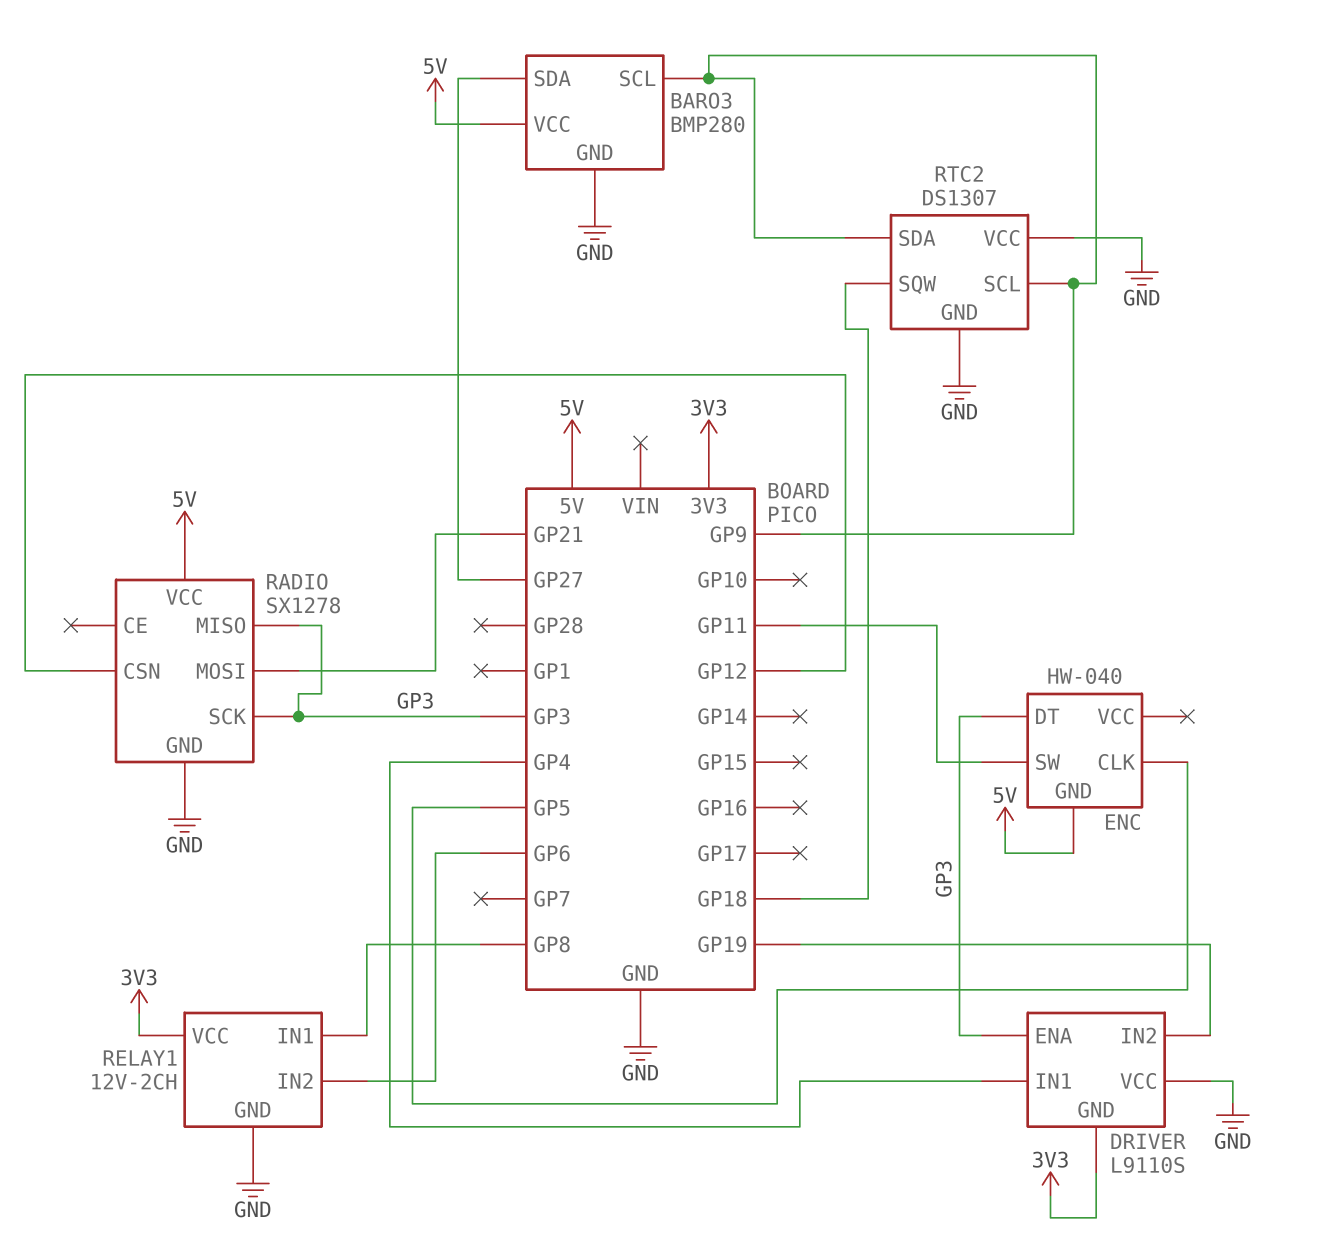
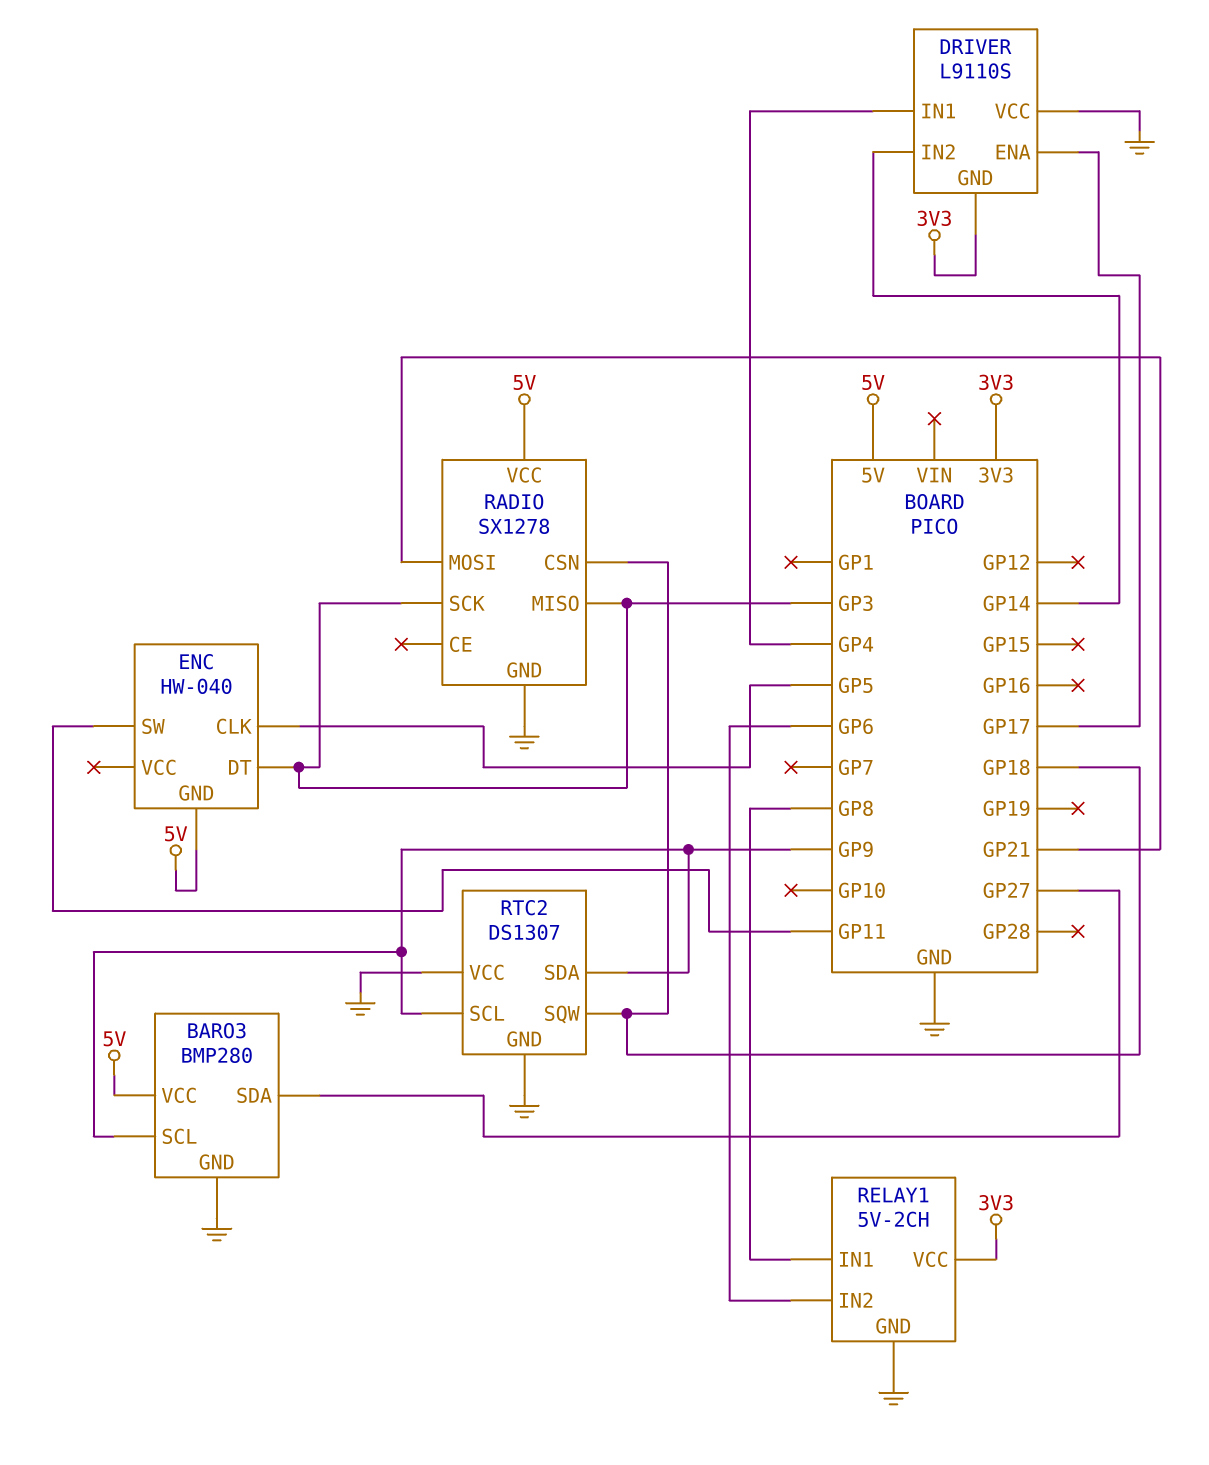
DRIVER pin ENA: GP3 -> GP17
DRIVER pin IN2: GP19 -> GP14
RADIO pin CSN: GP12 -> GP18
RELAY1: 12V-2CH -> 5V-2CH

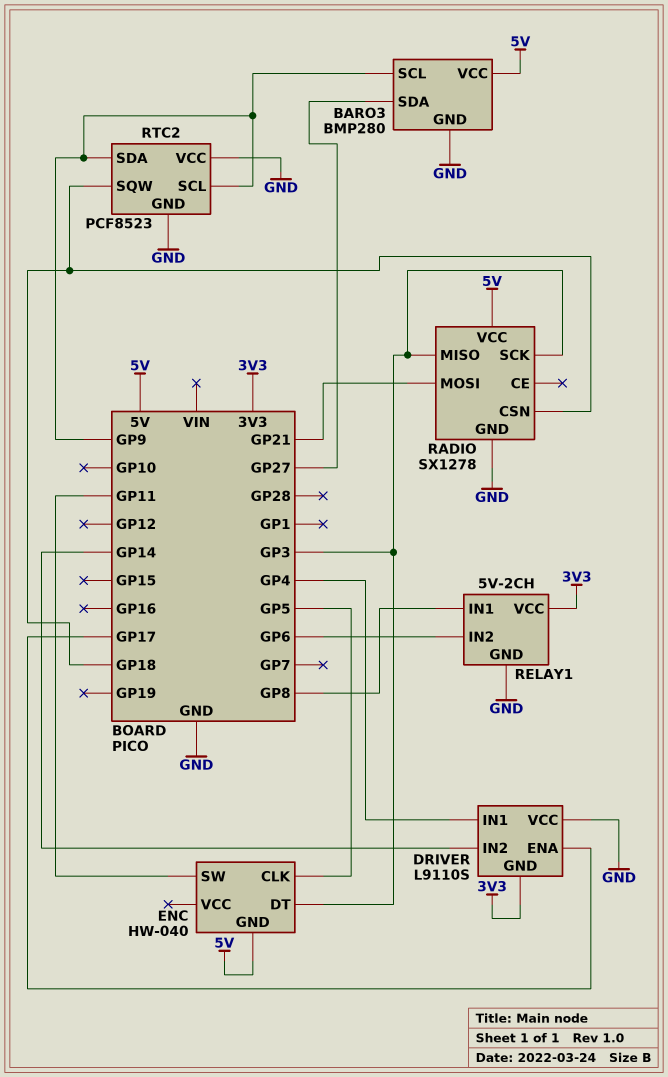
RTC2: DS1307 -> PCF8523

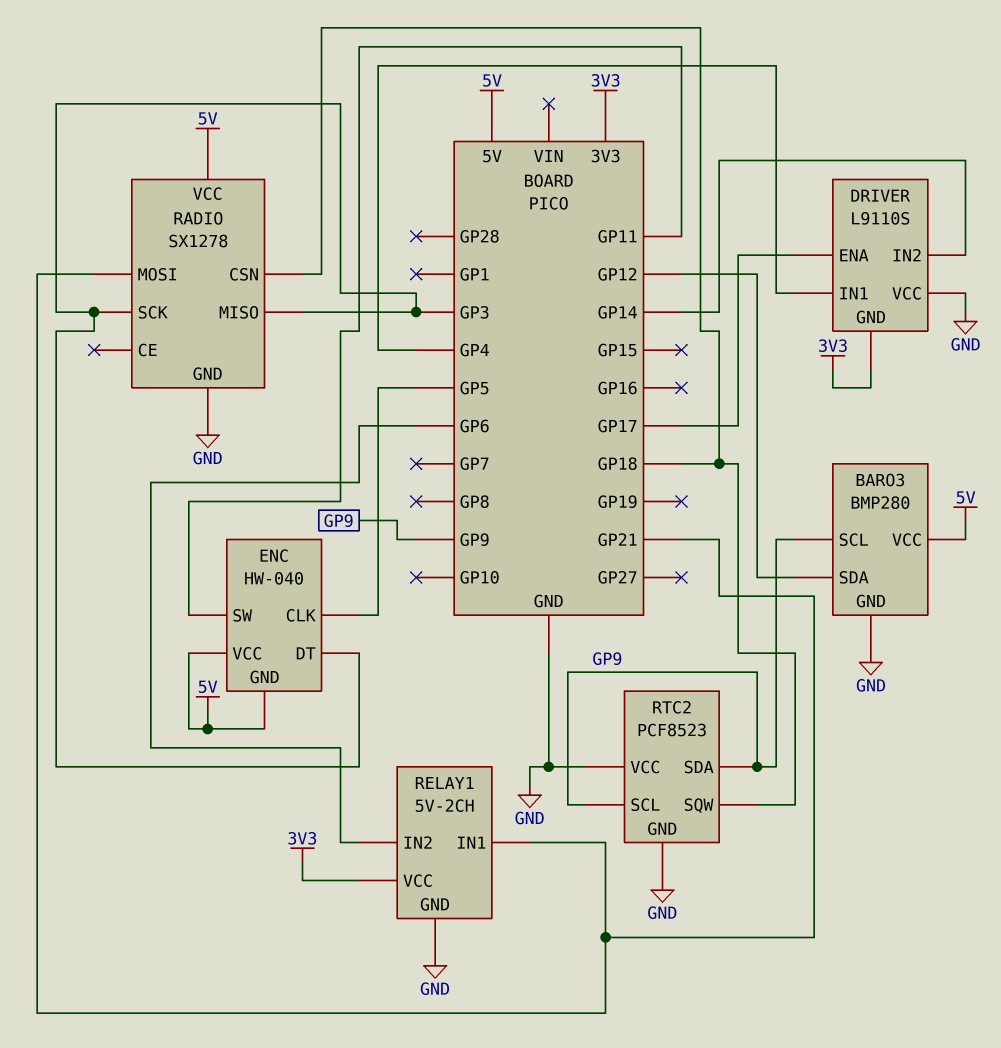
BARO3 pin SDA: GP27 -> GP12
ENC pin VCC: none -> 5V
RELAY1 pin IN1: GP8 -> GP21

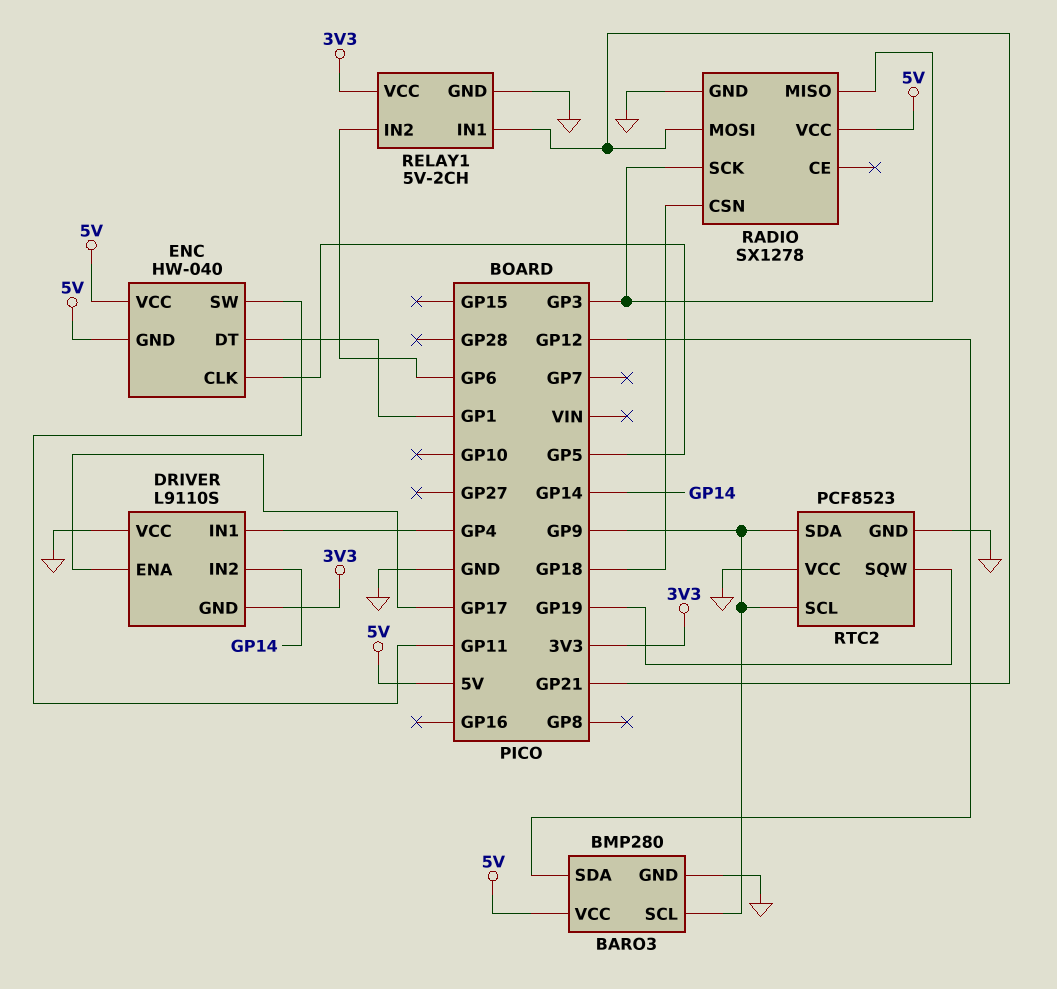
ENC pin DT: GP3 -> GP1
RTC2 pin SQW: GP18 -> GP19

